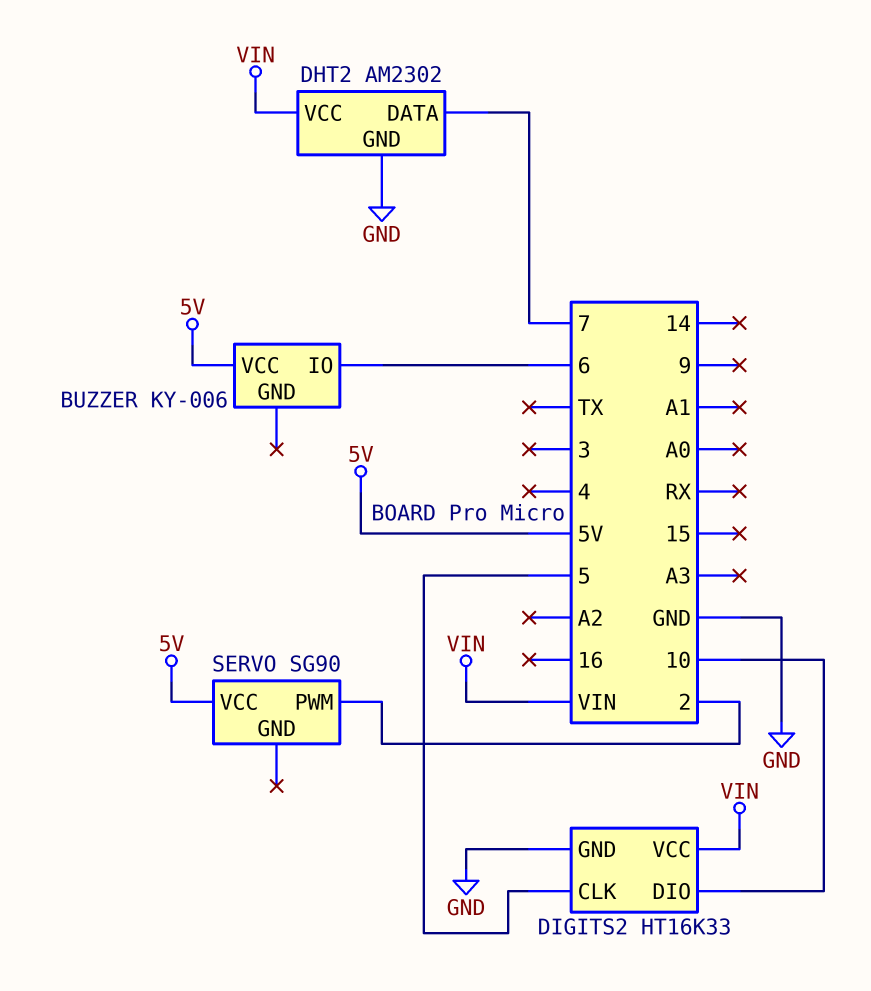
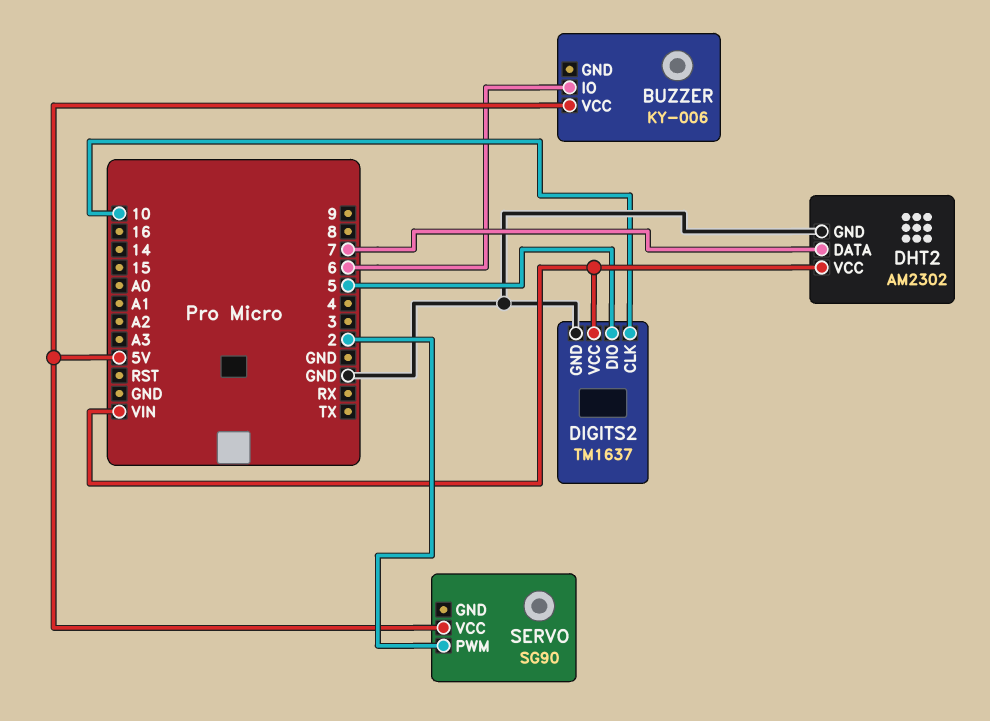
DIGITS2: HT16K33 -> TM1637
DIGITS2 pin CLK: 5 -> 10
DIGITS2 pin DIO: 10 -> 5

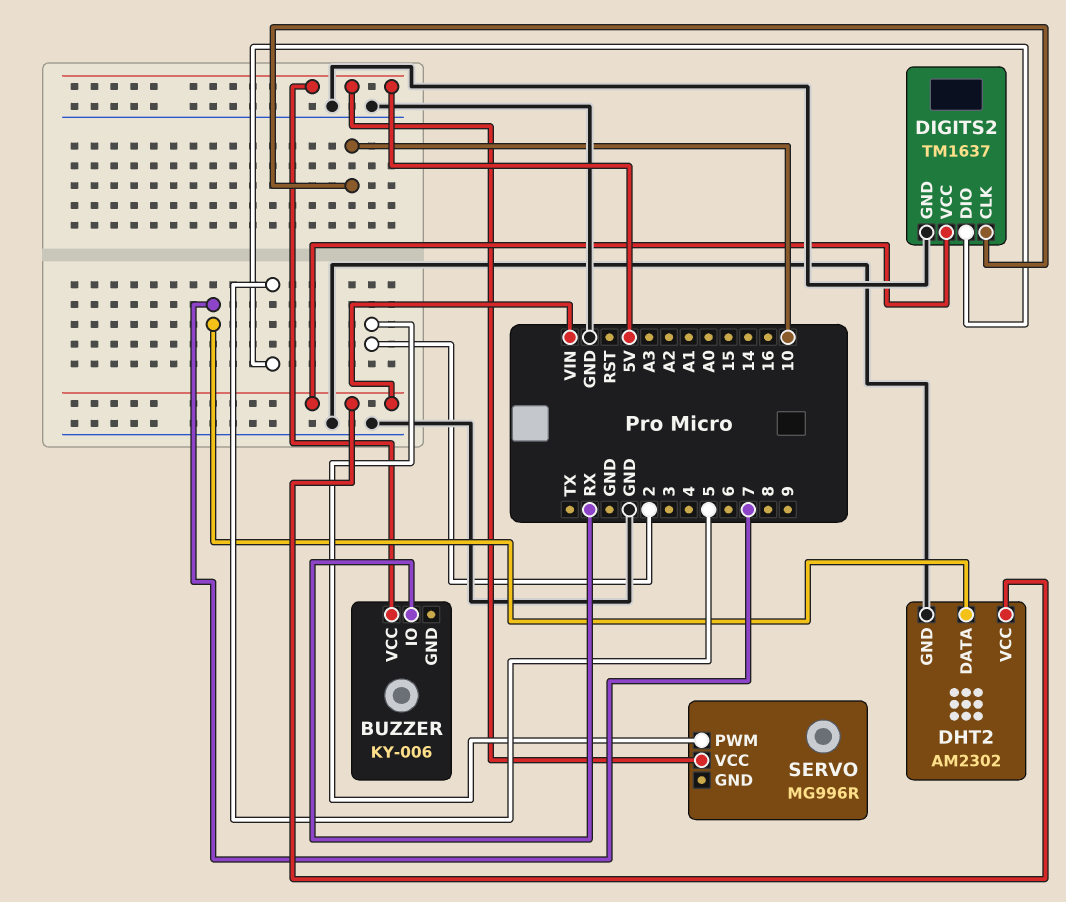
BUZZER pin IO: 6 -> RX
SERVO: SG90 -> MG996R

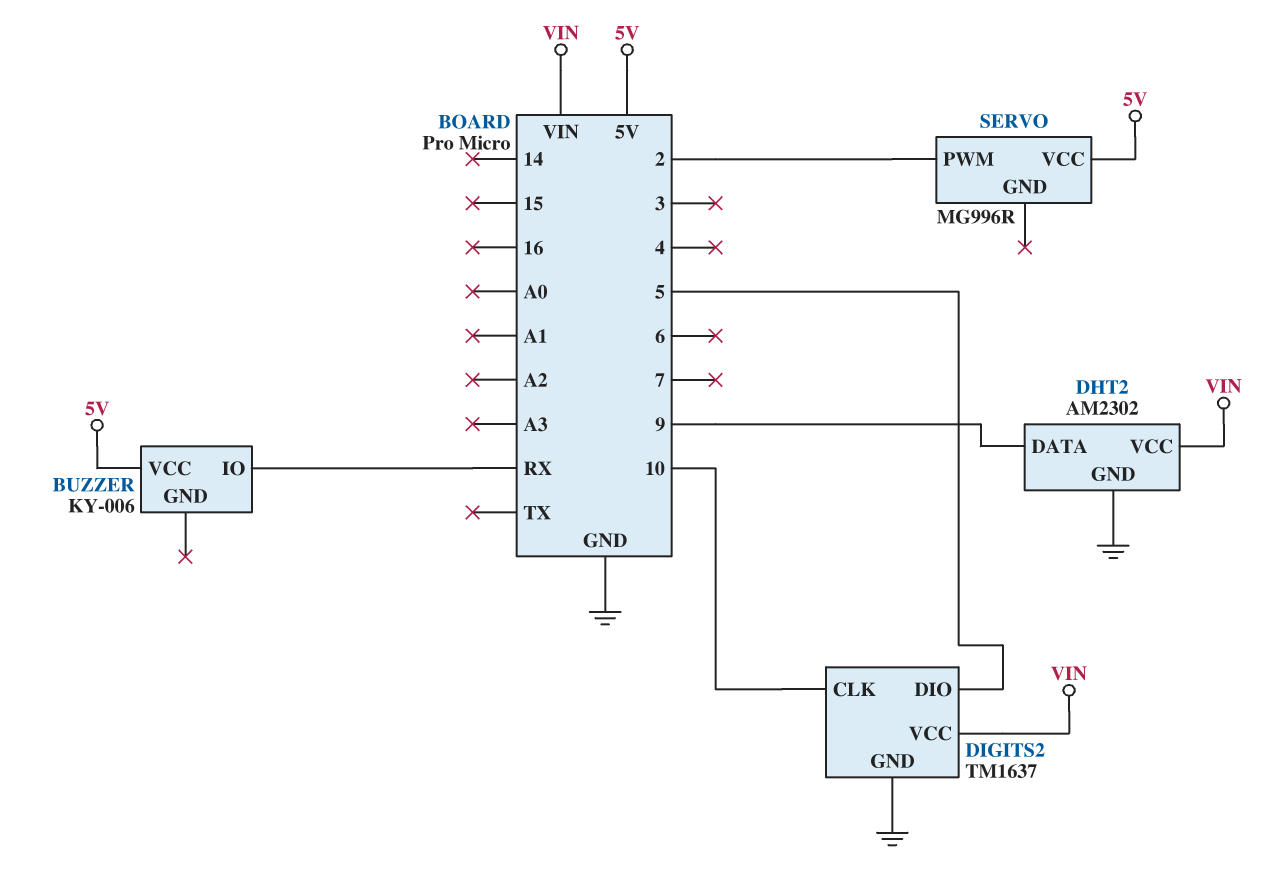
DHT2 pin DATA: 7 -> 9

